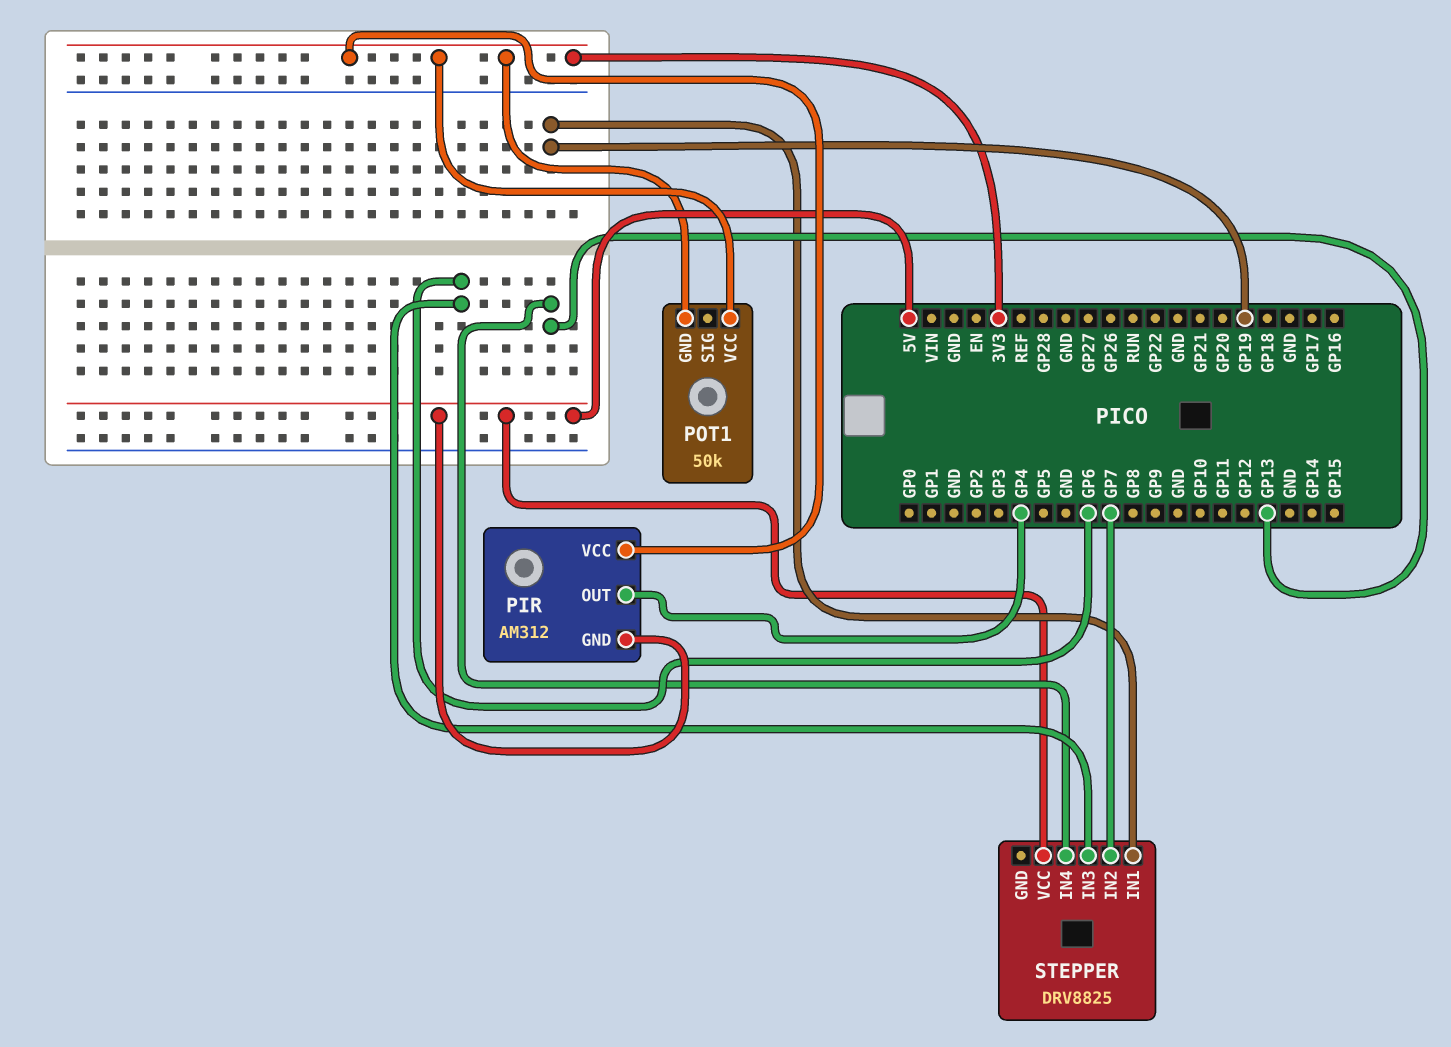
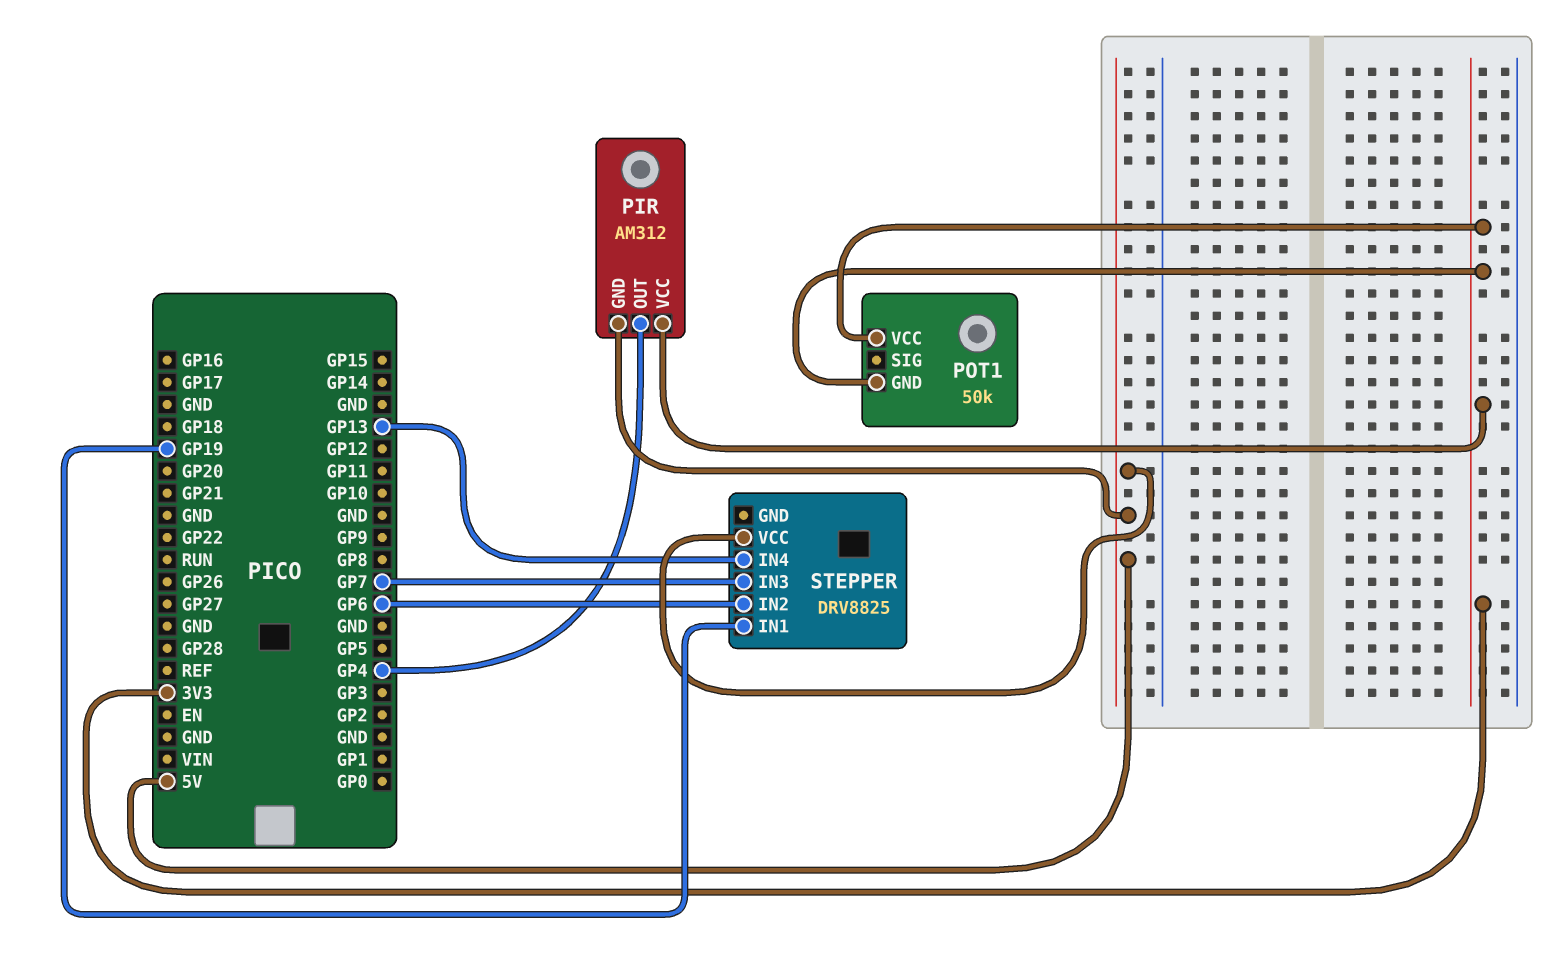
STEPPER pin IN2: GP7 -> GP6
STEPPER pin IN3: GP6 -> GP7

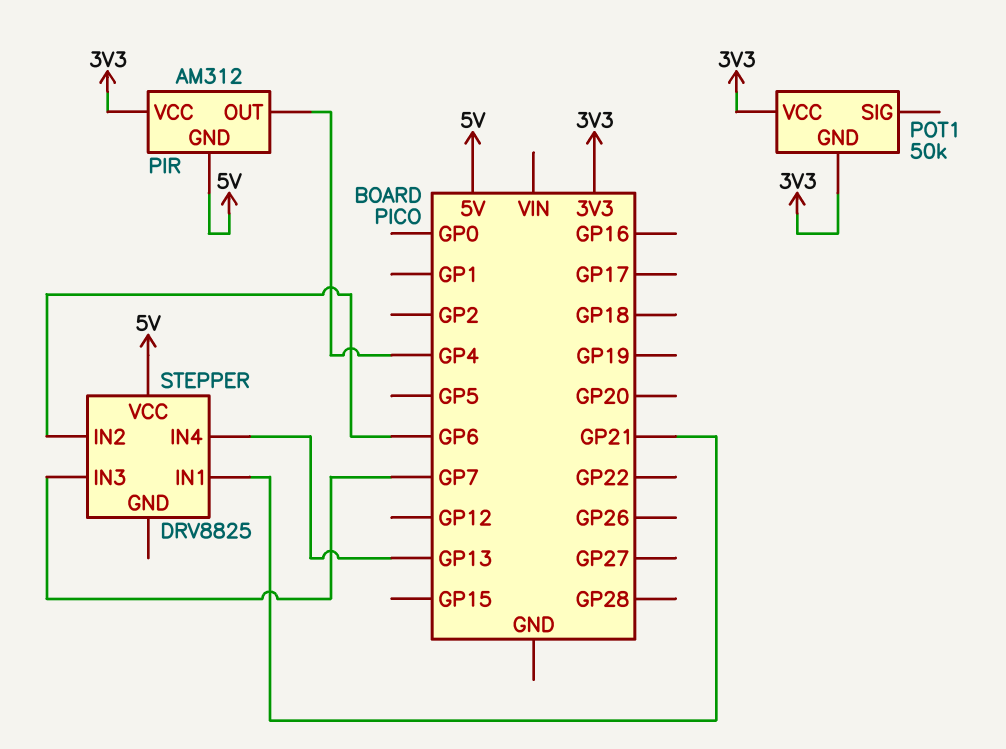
STEPPER pin IN1: GP19 -> GP21

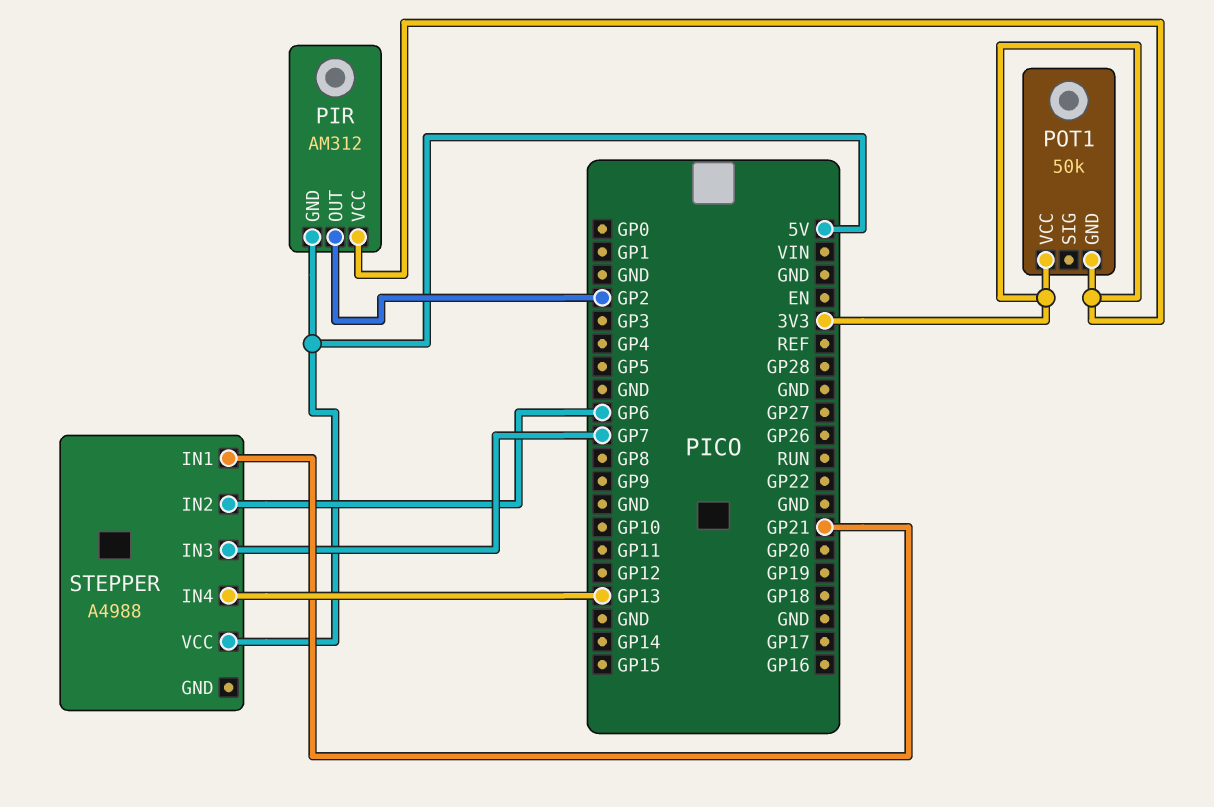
PIR pin OUT: GP4 -> GP2
STEPPER: DRV8825 -> A4988

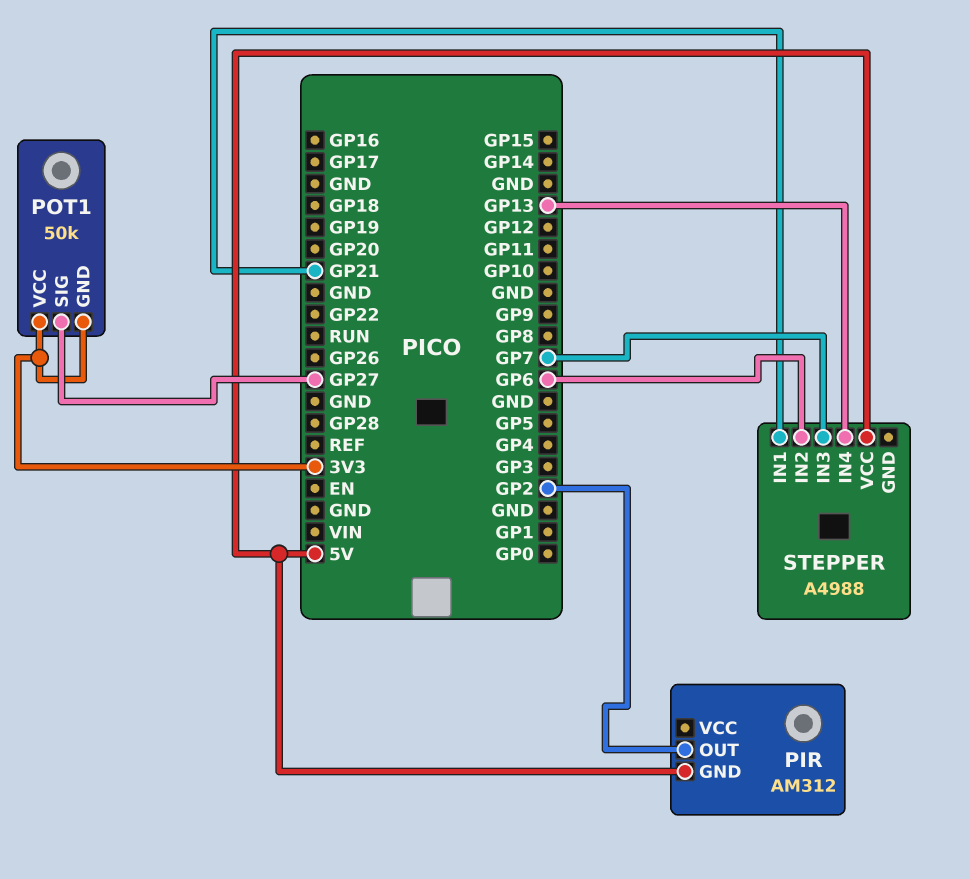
PIR pin VCC: 3V3 -> none
POT1 pin SIG: none -> GP27

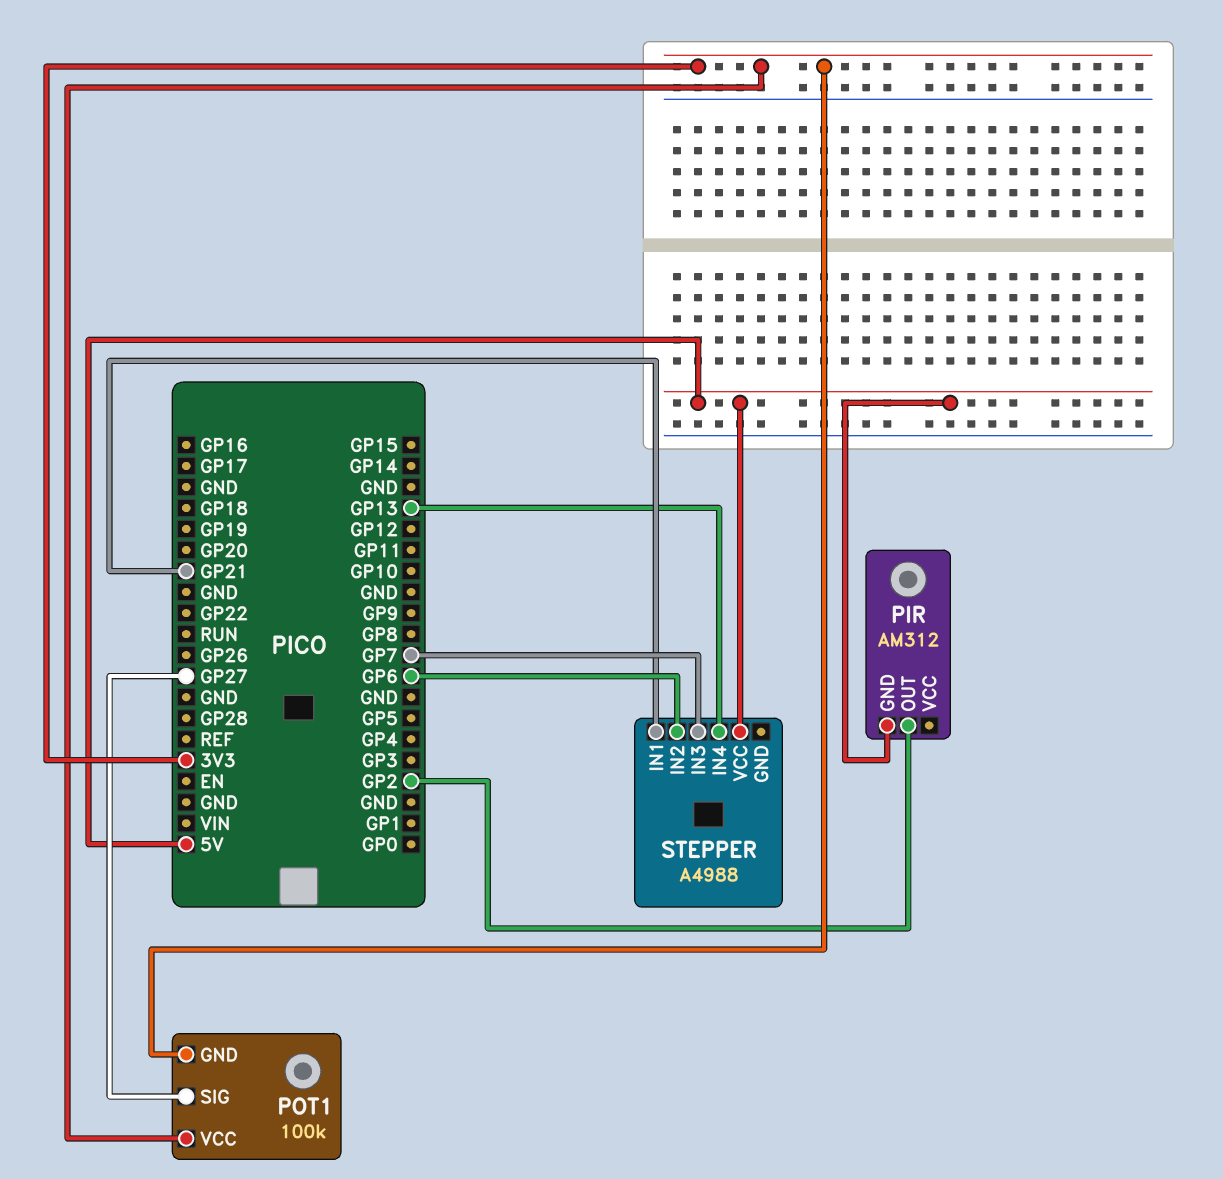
POT1: 50k -> 100k

